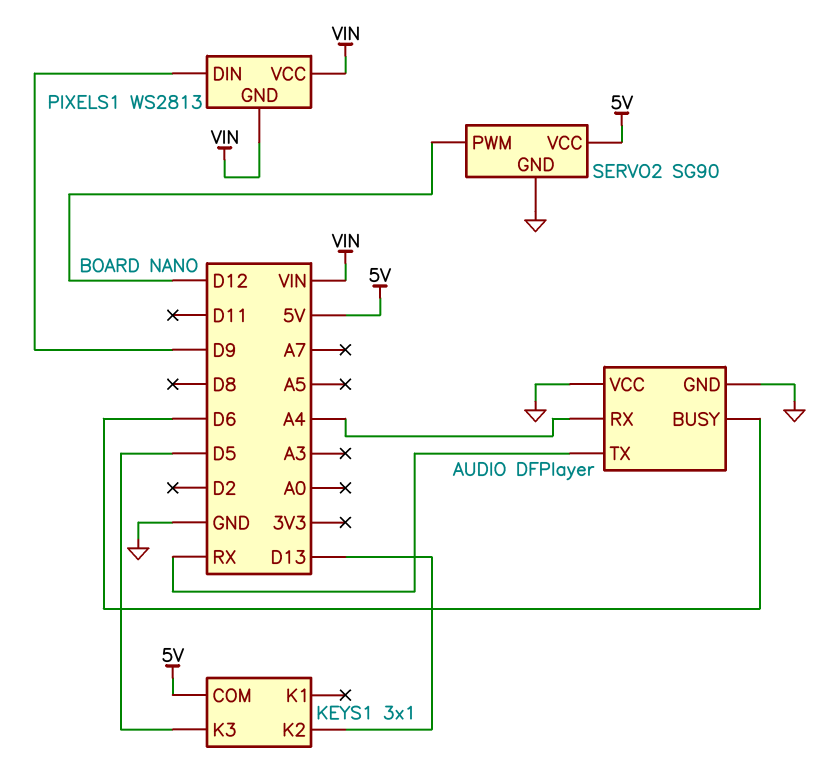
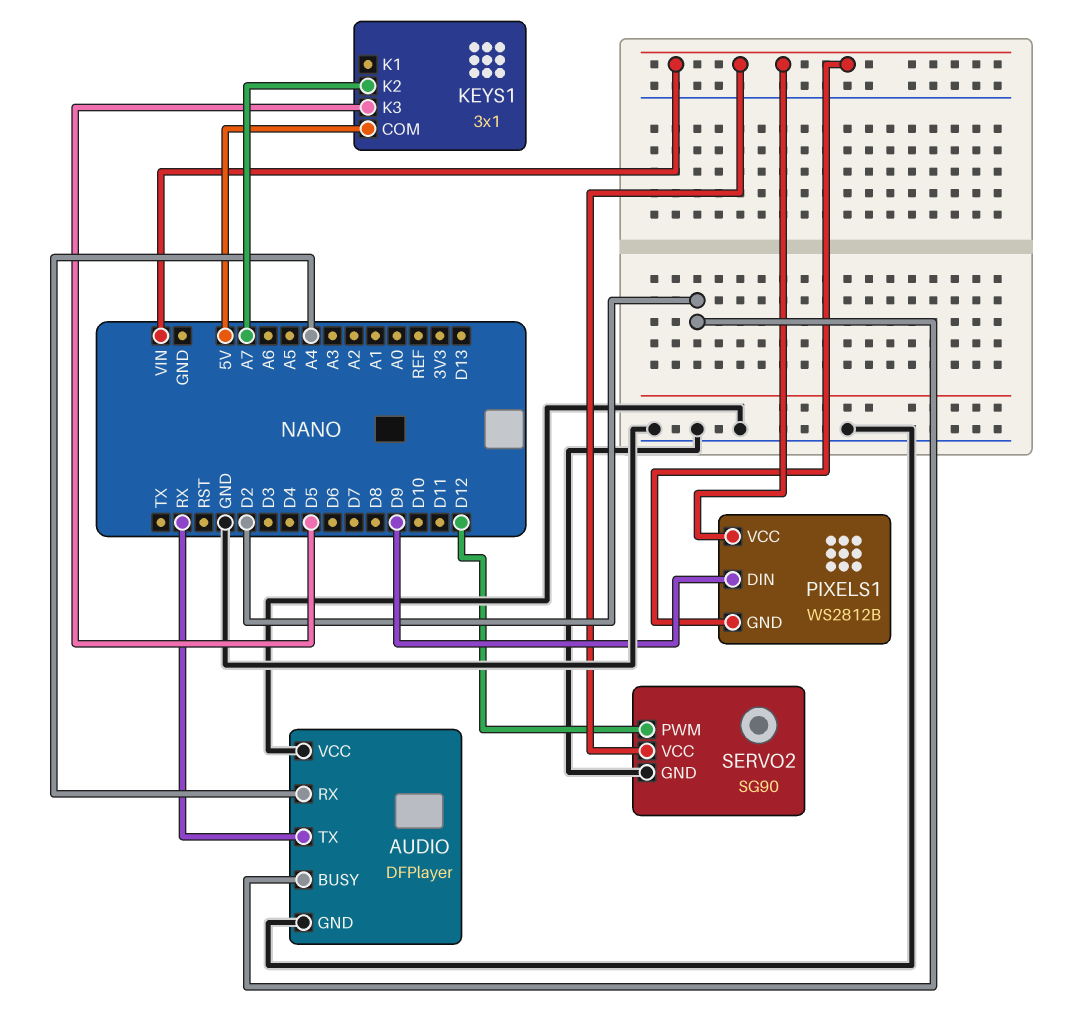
AUDIO pin BUSY: D6 -> D2
KEYS1 pin K2: D13 -> A7
PIXELS1: WS2813 -> WS2812B
SERVO2 pin VCC: 5V -> VIN

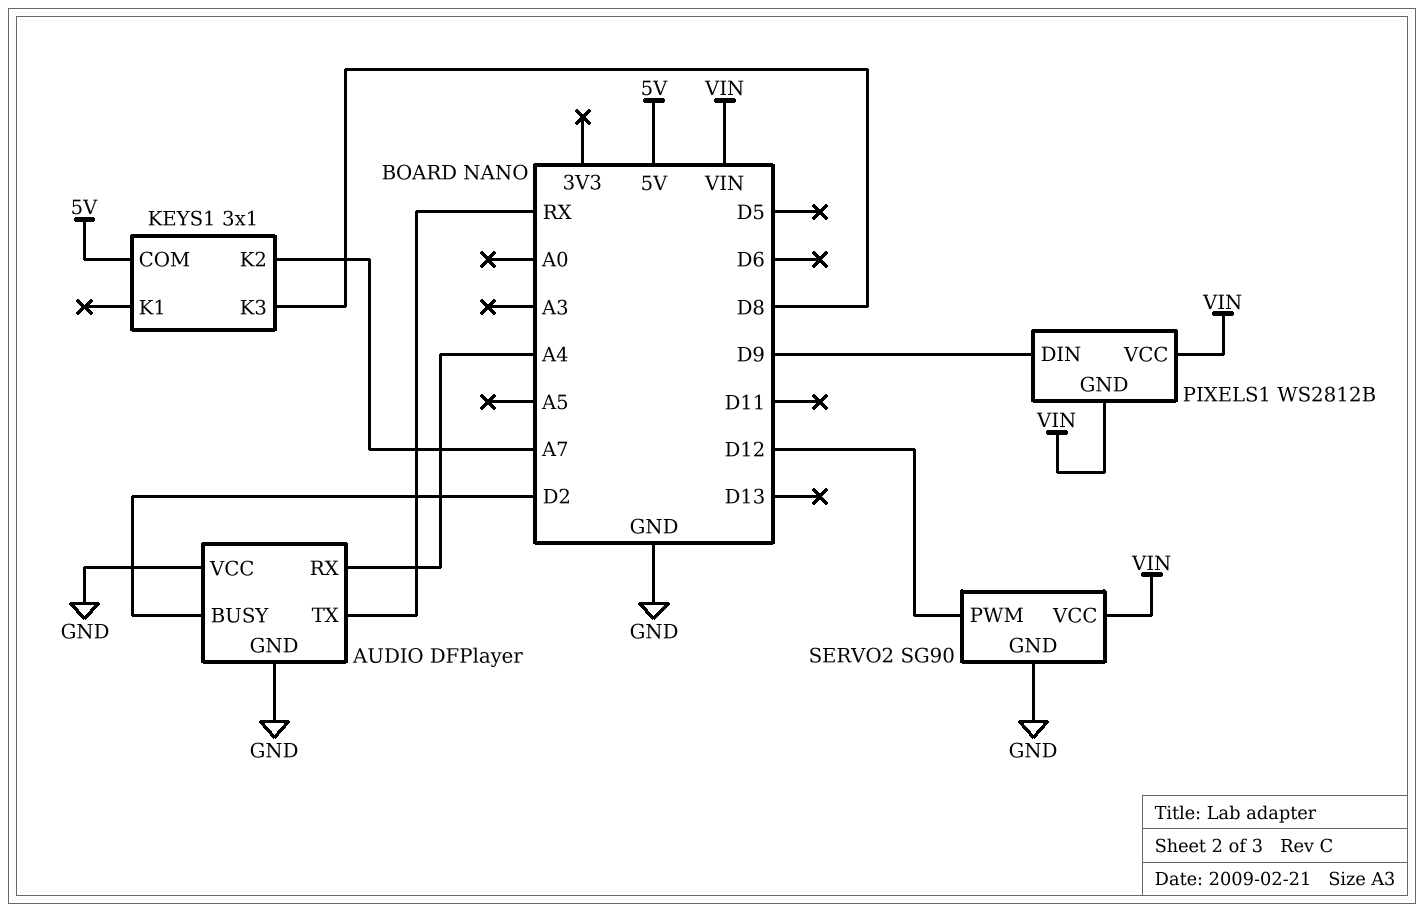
KEYS1 pin K3: D5 -> D8

